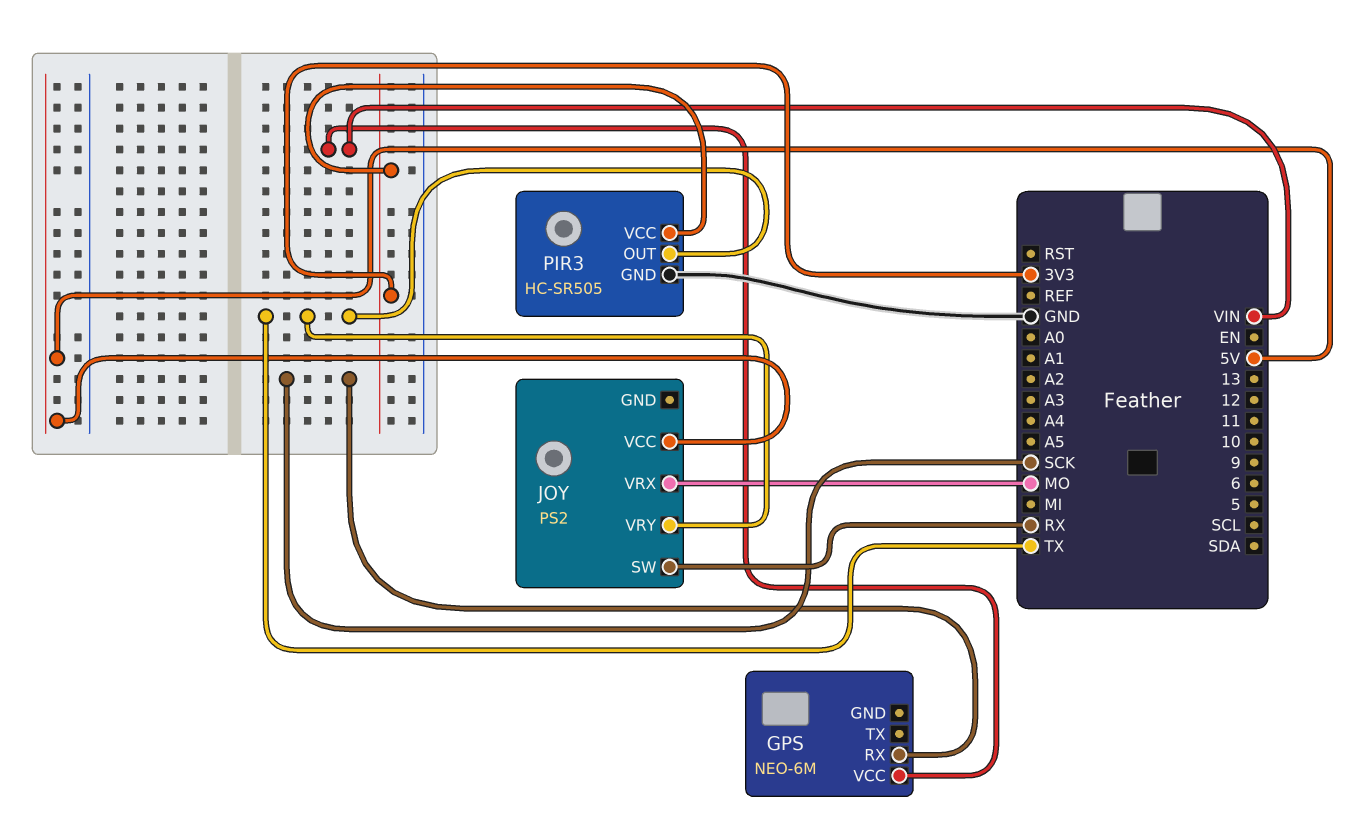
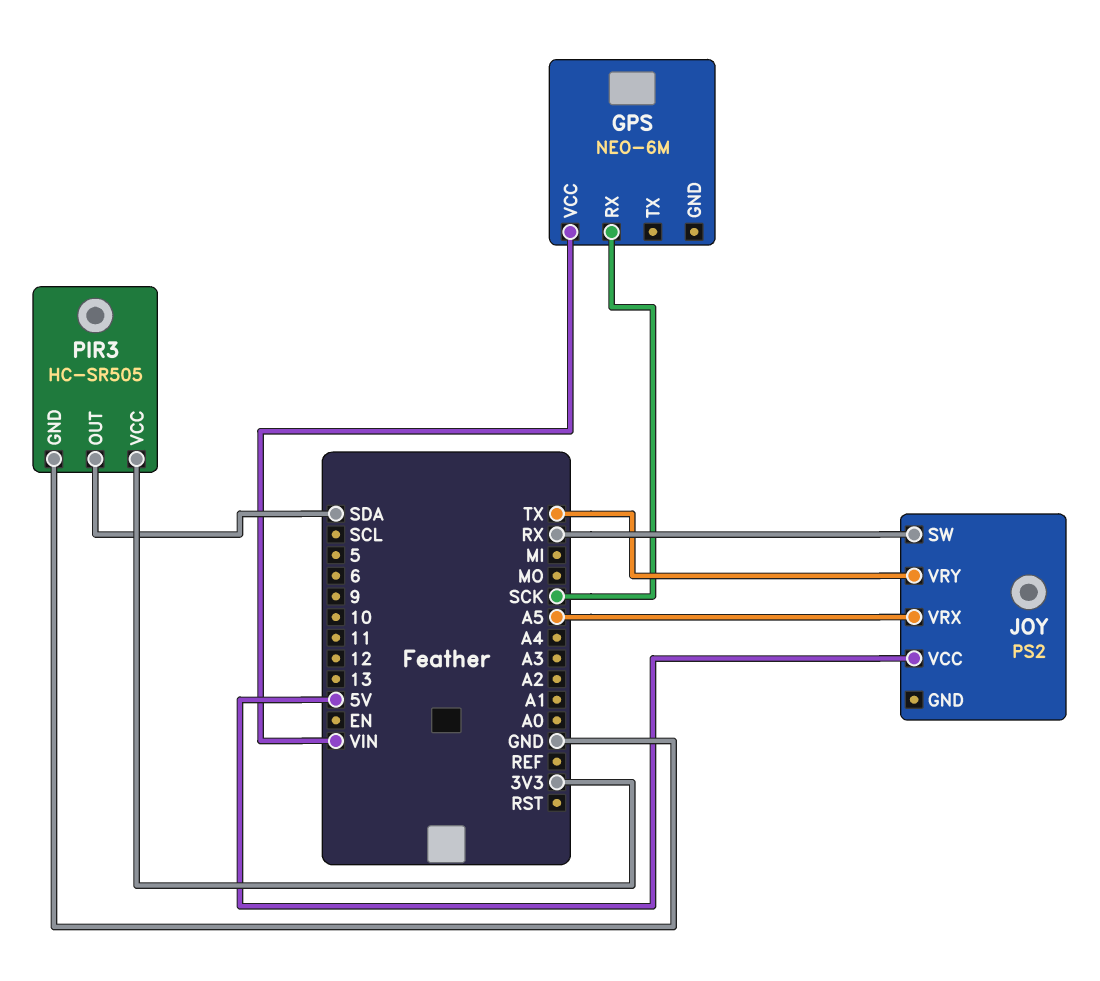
JOY pin VRX: MO -> A5
PIR3 pin OUT: TX -> SDA

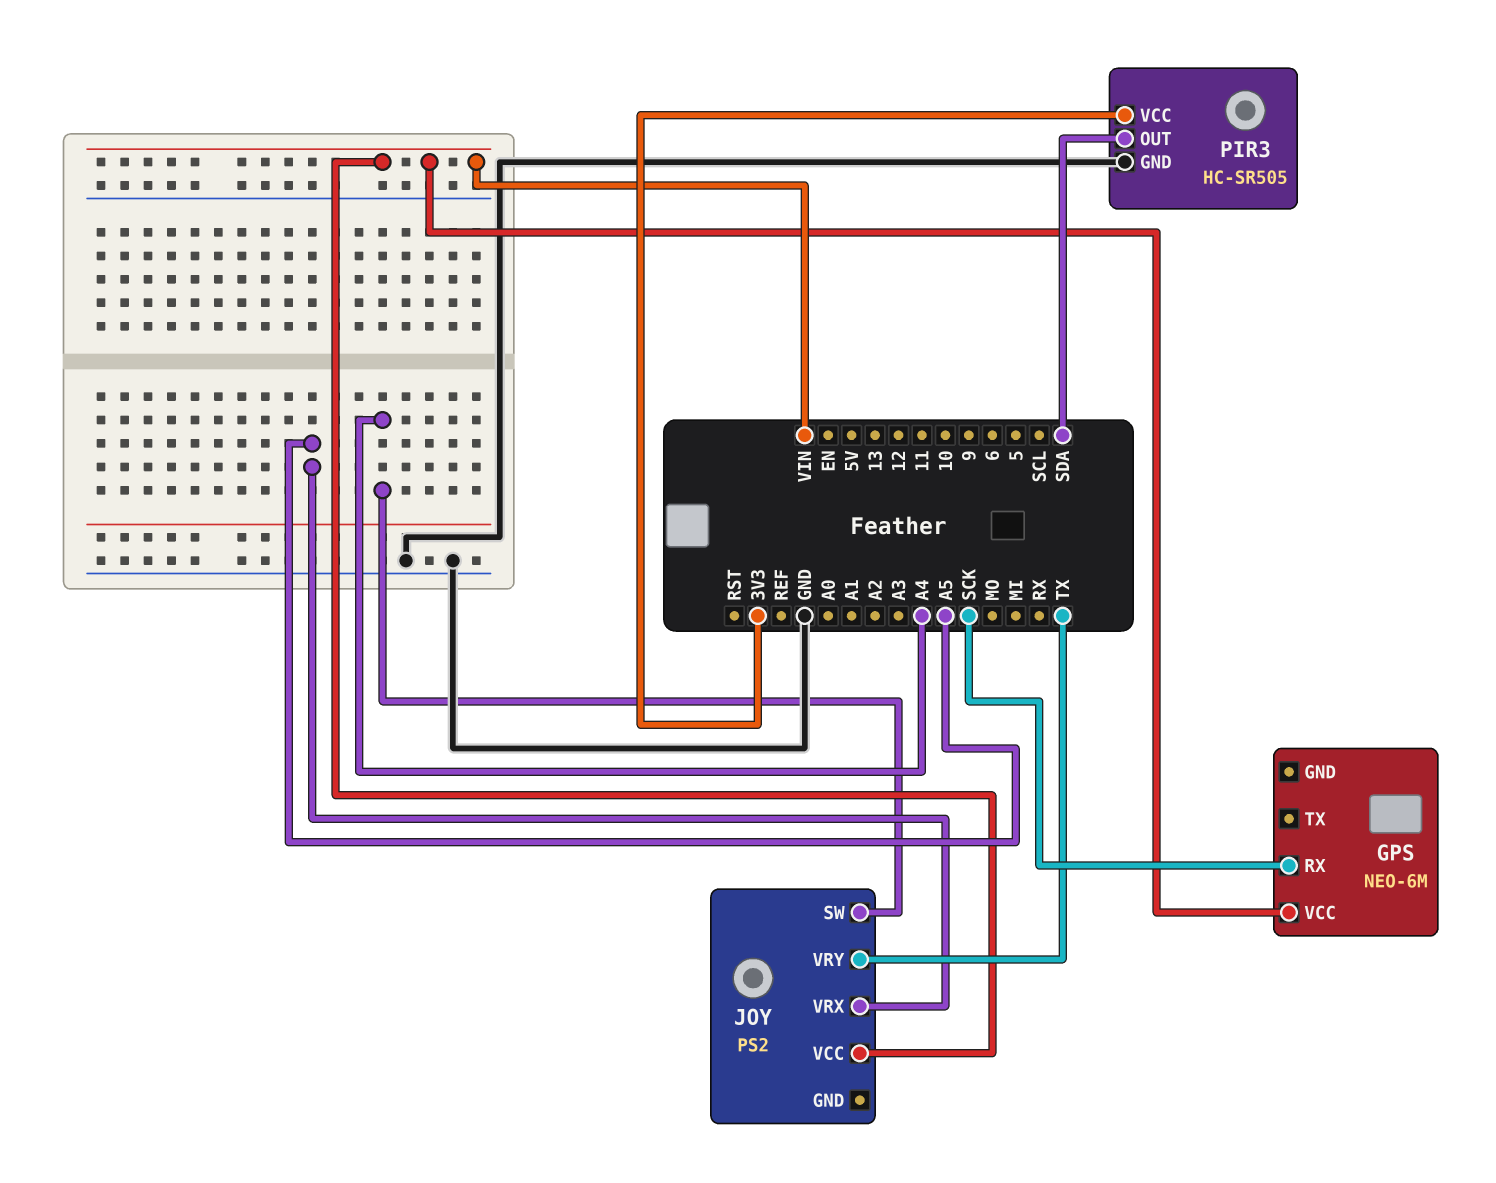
JOY pin SW: RX -> A4
JOY pin VCC: 5V -> VIN

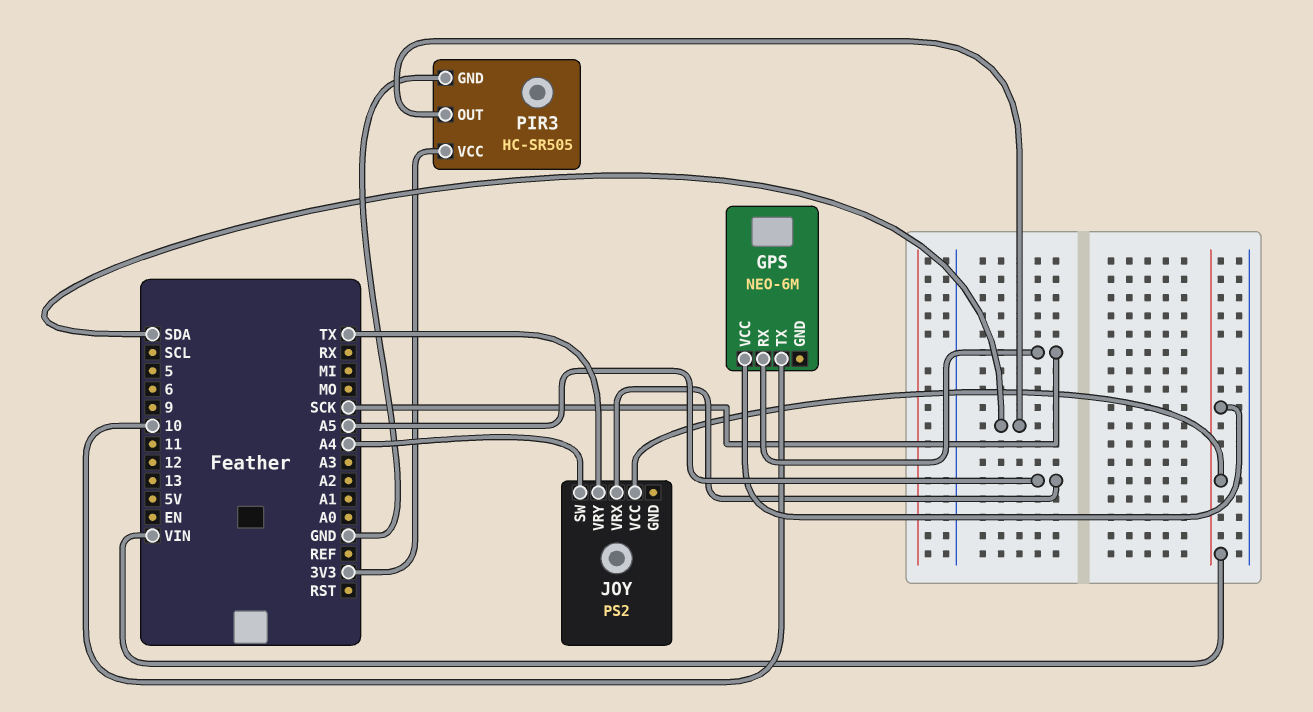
GPS pin TX: none -> 10

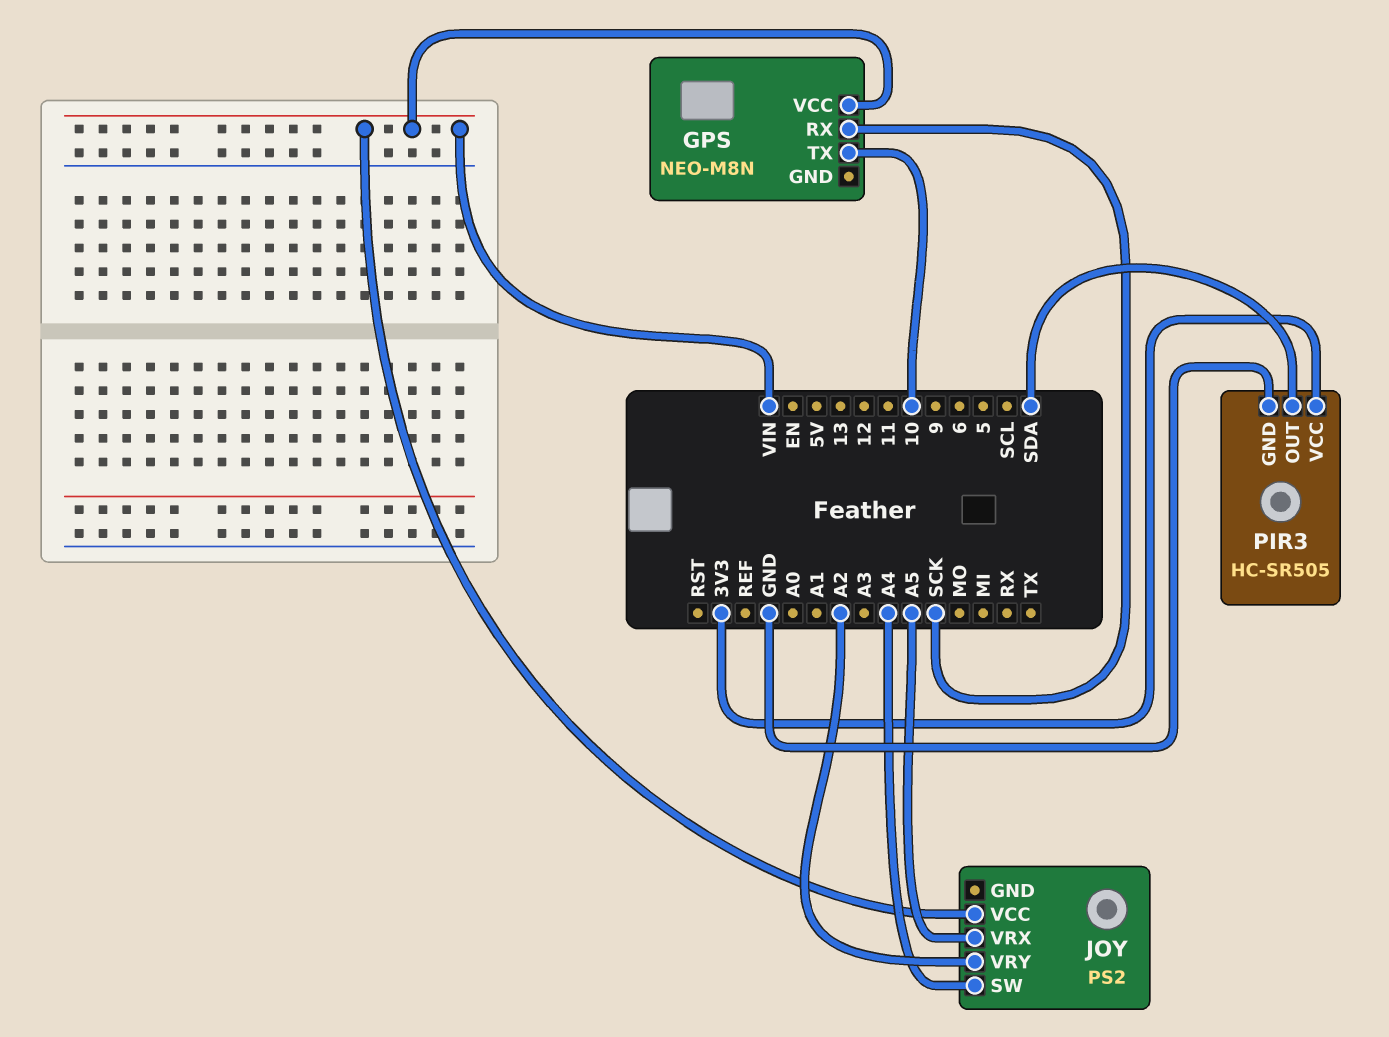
GPS: NEO-6M -> NEO-M8N
JOY pin VRY: TX -> A2

